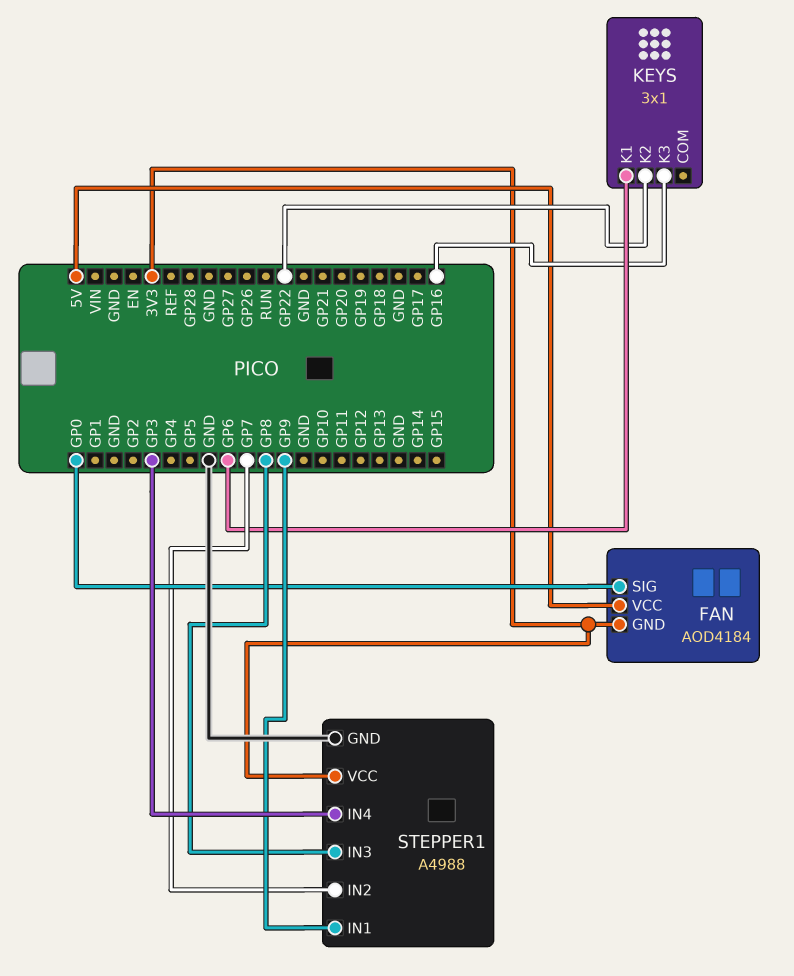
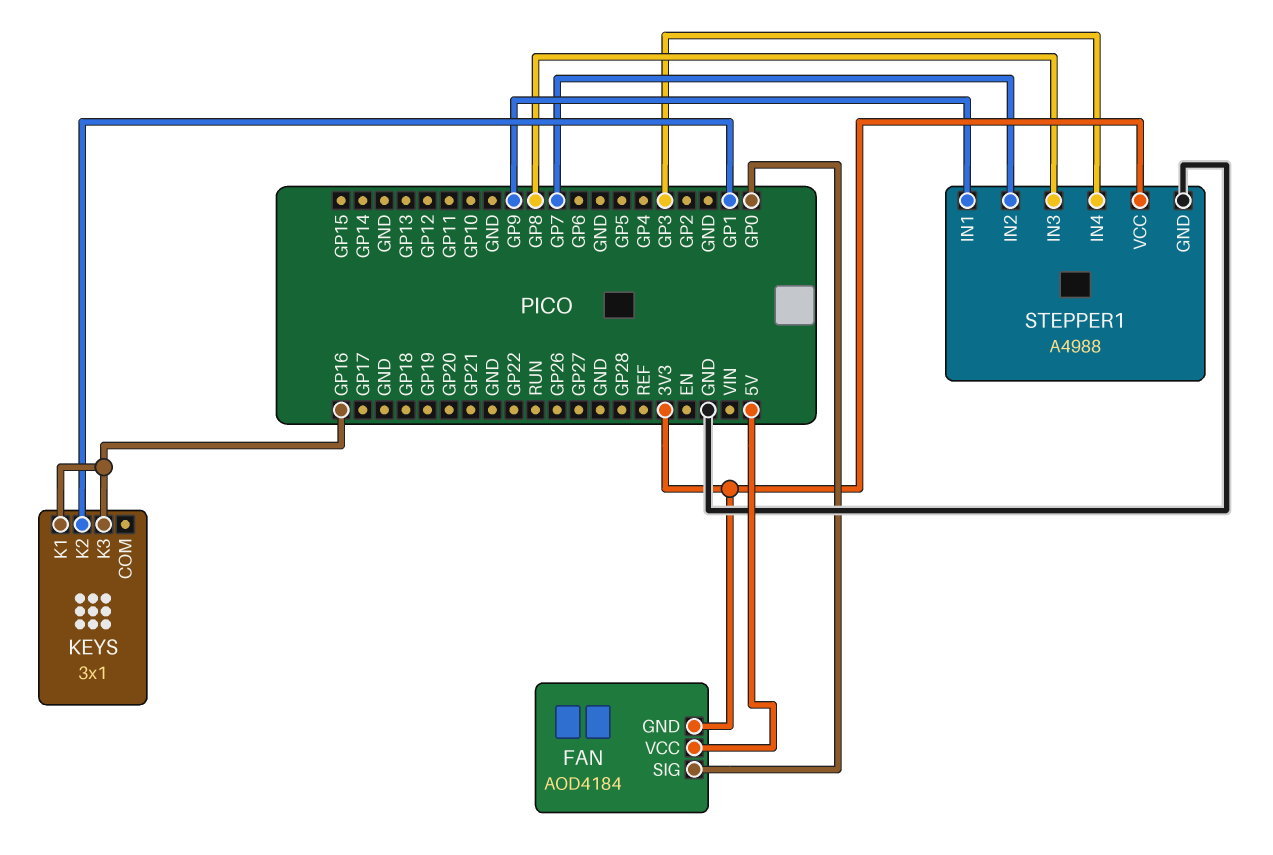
KEYS pin K1: GP6 -> GP16
KEYS pin K2: GP22 -> GP1

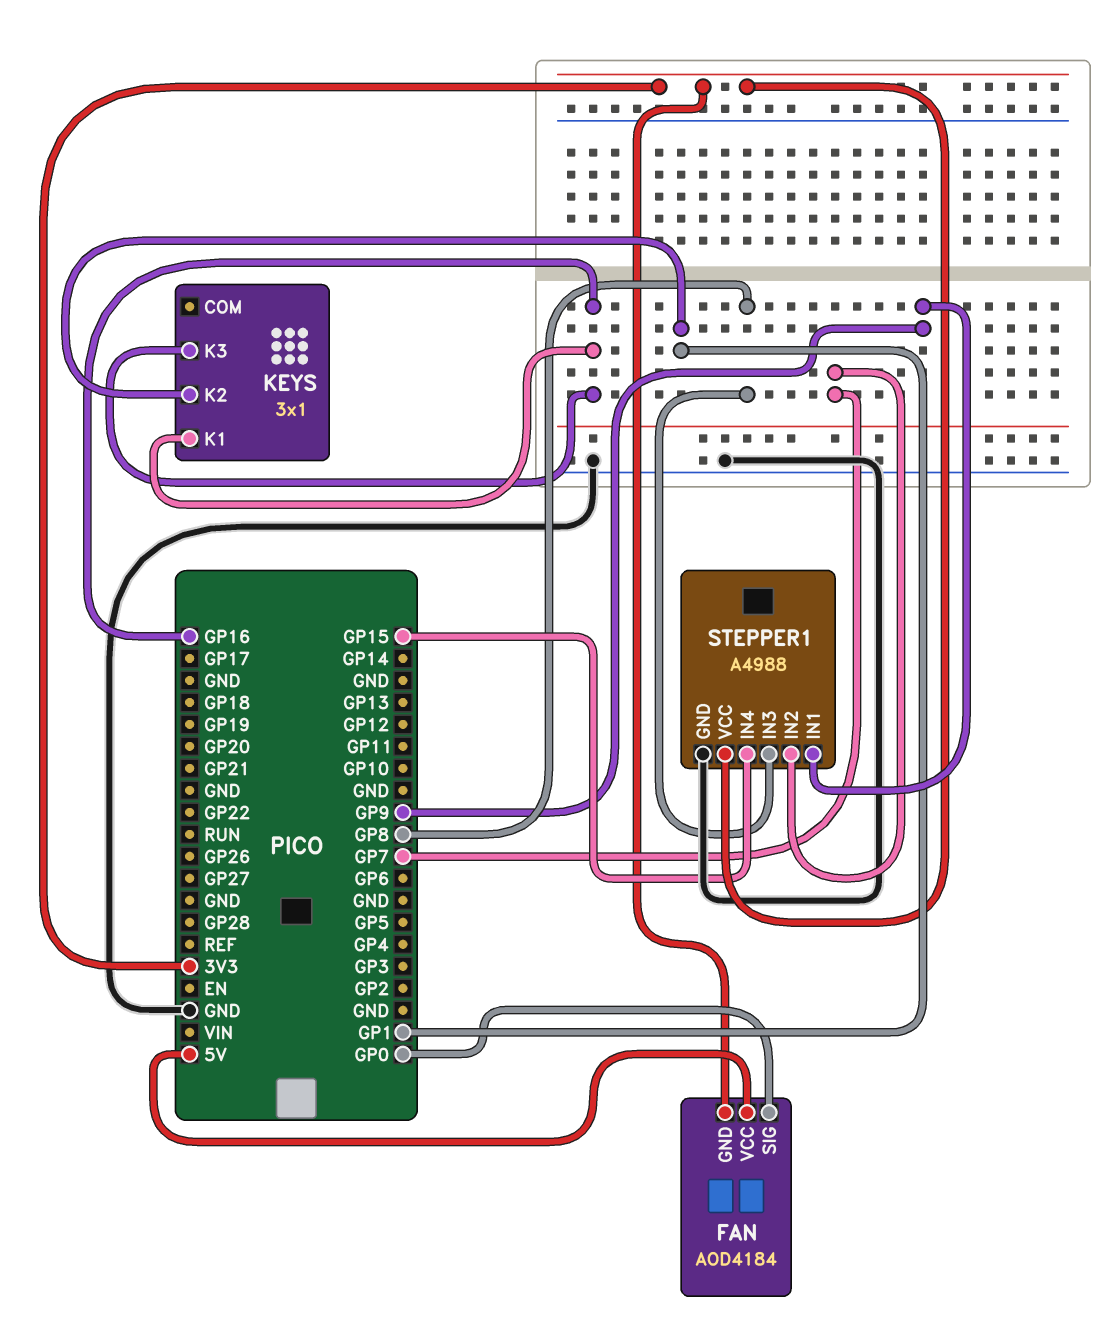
STEPPER1 pin IN4: GP3 -> GP15

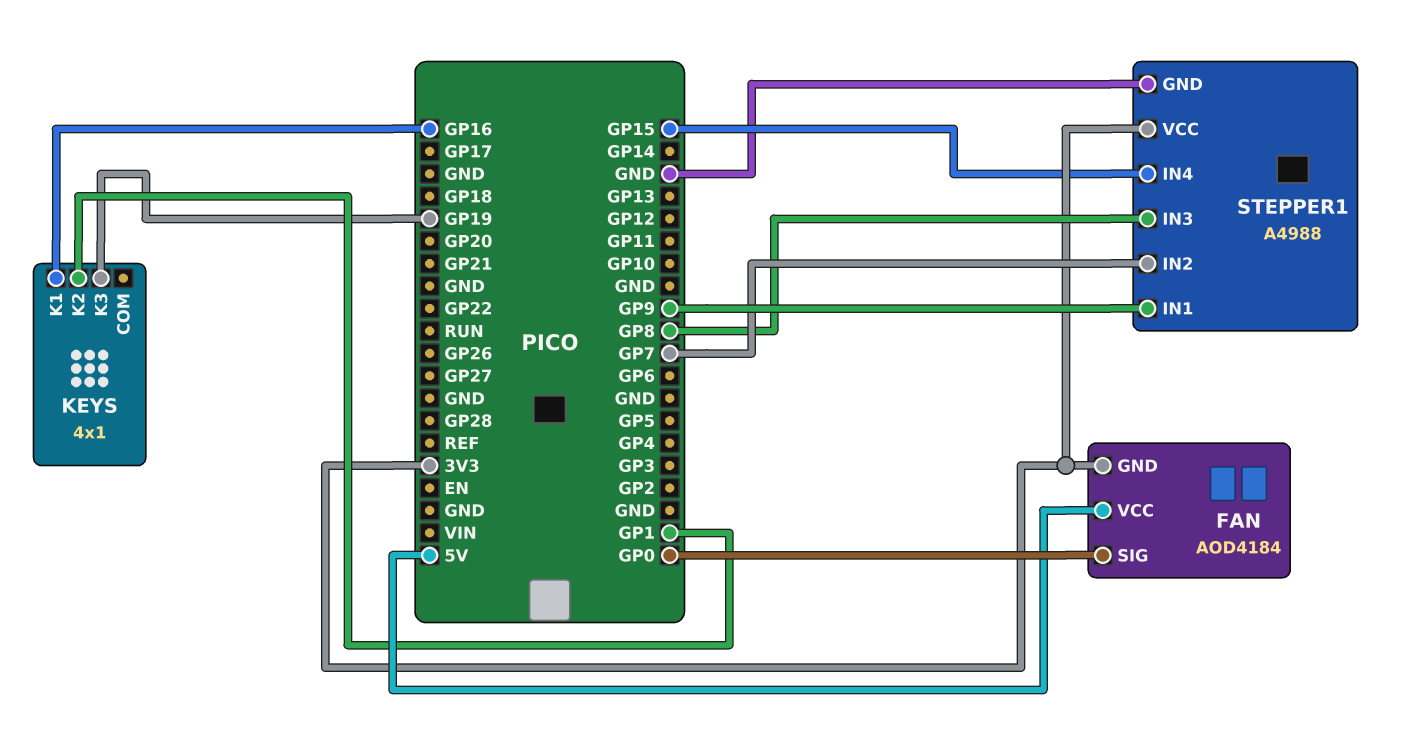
KEYS: 3x1 -> 4x1
KEYS pin K3: GP16 -> GP19

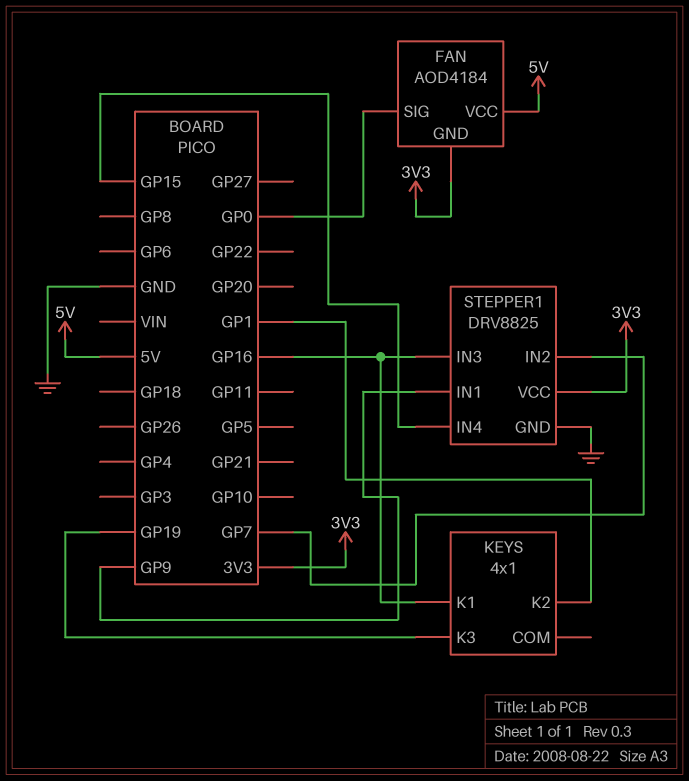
STEPPER1: A4988 -> DRV8825
STEPPER1 pin IN3: GP8 -> GP16

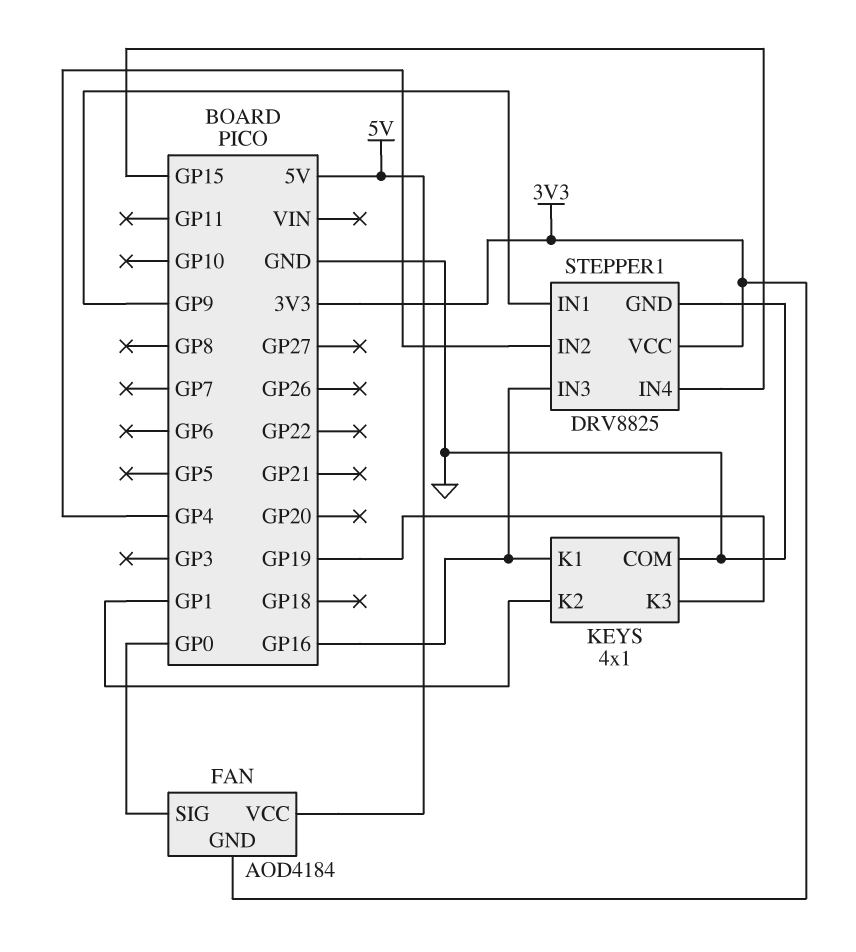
KEYS pin COM: none -> GND
STEPPER1 pin IN2: GP7 -> GP4

